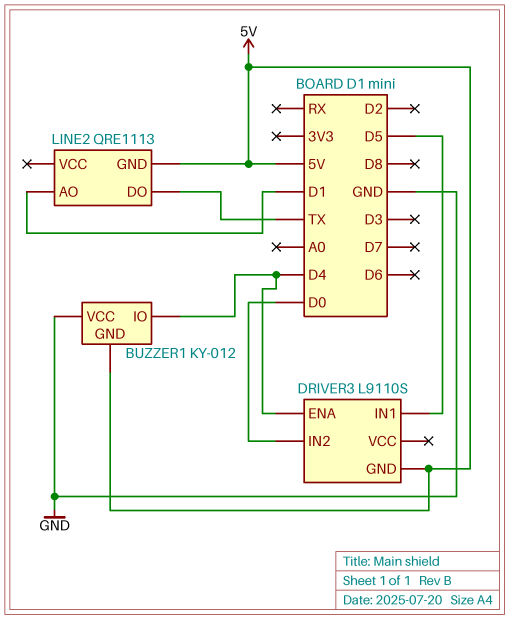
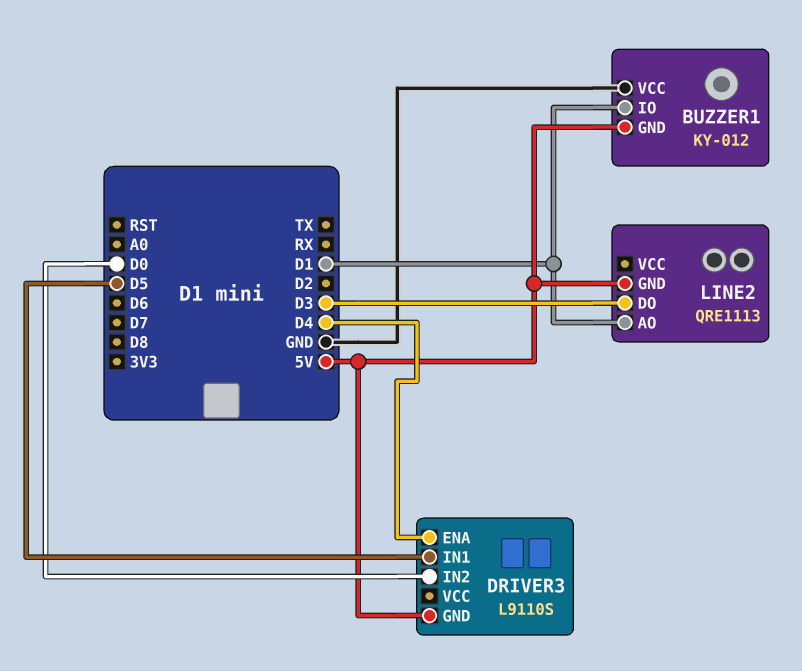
BUZZER1 pin IO: D4 -> D1
LINE2 pin DO: TX -> D3

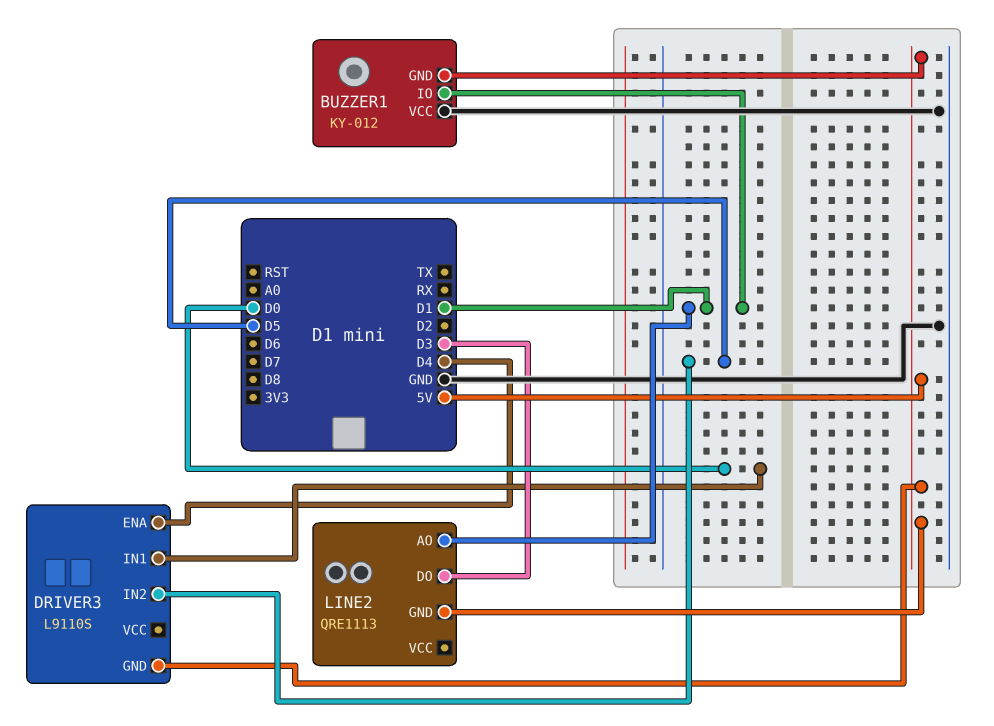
DRIVER3 pin IN1: D5 -> D0
DRIVER3 pin IN2: D0 -> D5

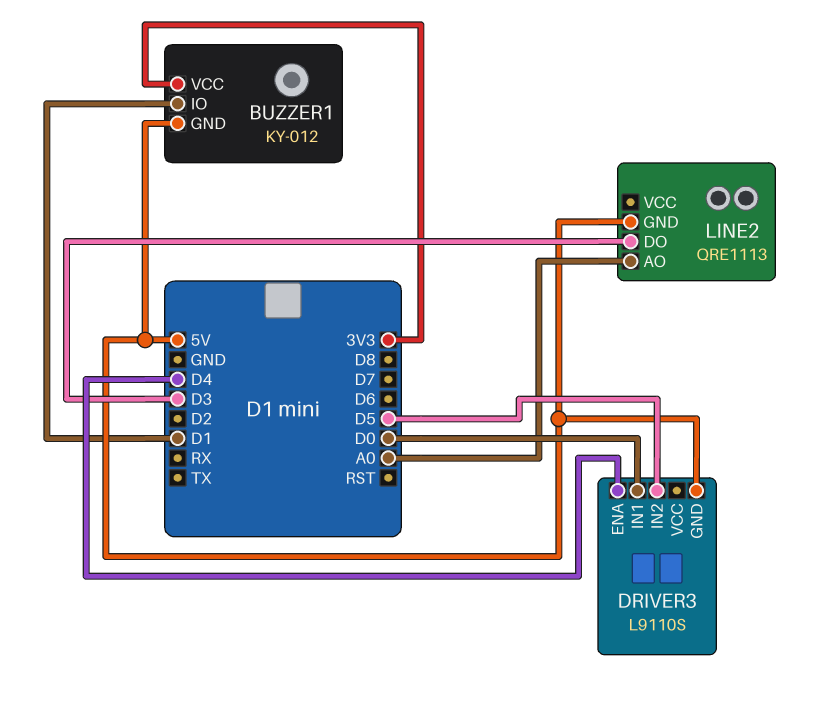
BUZZER1 pin VCC: GND -> 3V3
LINE2 pin AO: D1 -> A0

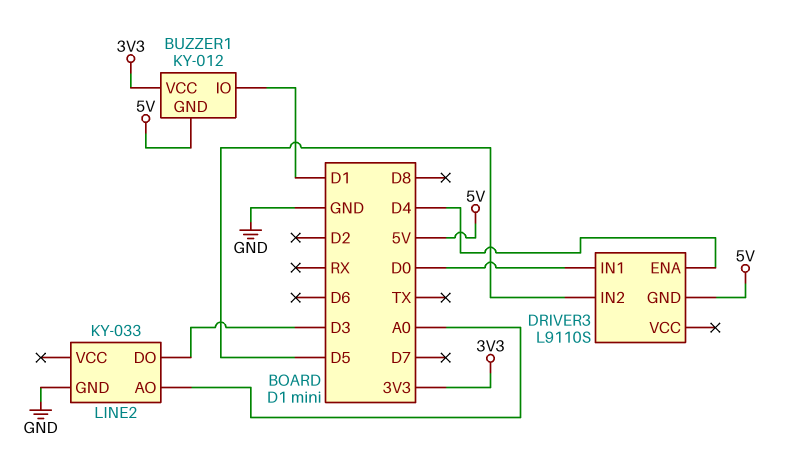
LINE2: QRE1113 -> KY-033
LINE2 pin GND: 5V -> GND

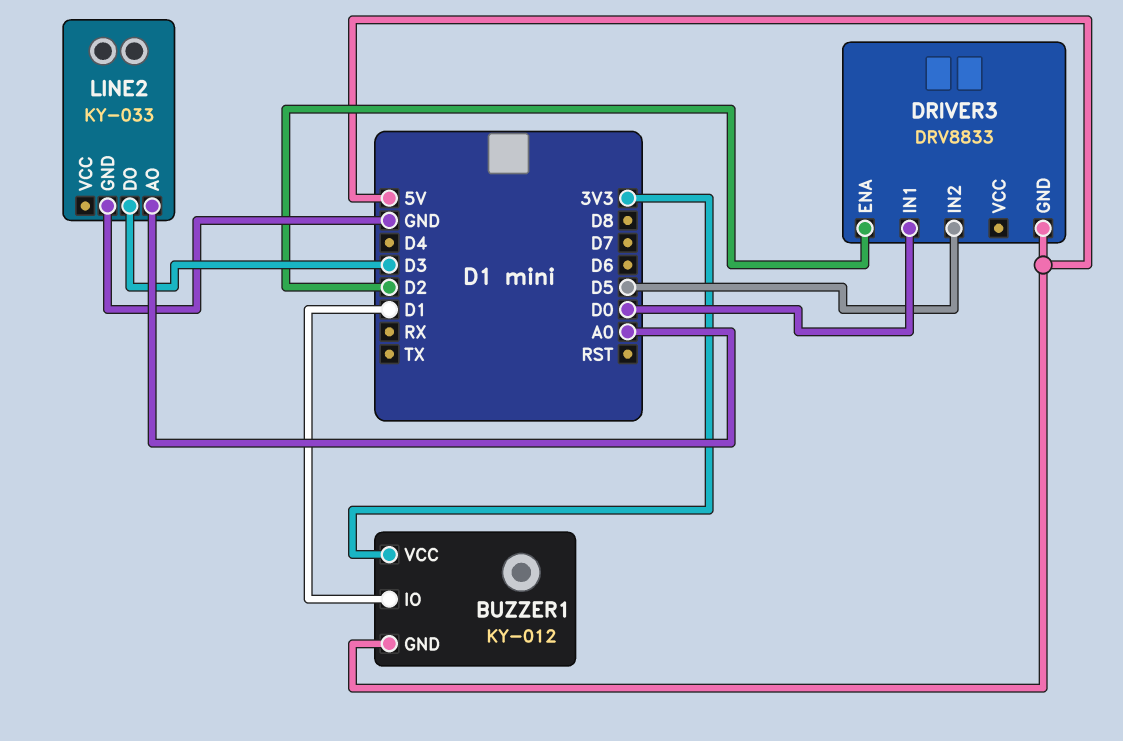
DRIVER3: L9110S -> DRV8833
DRIVER3 pin ENA: D4 -> D2

